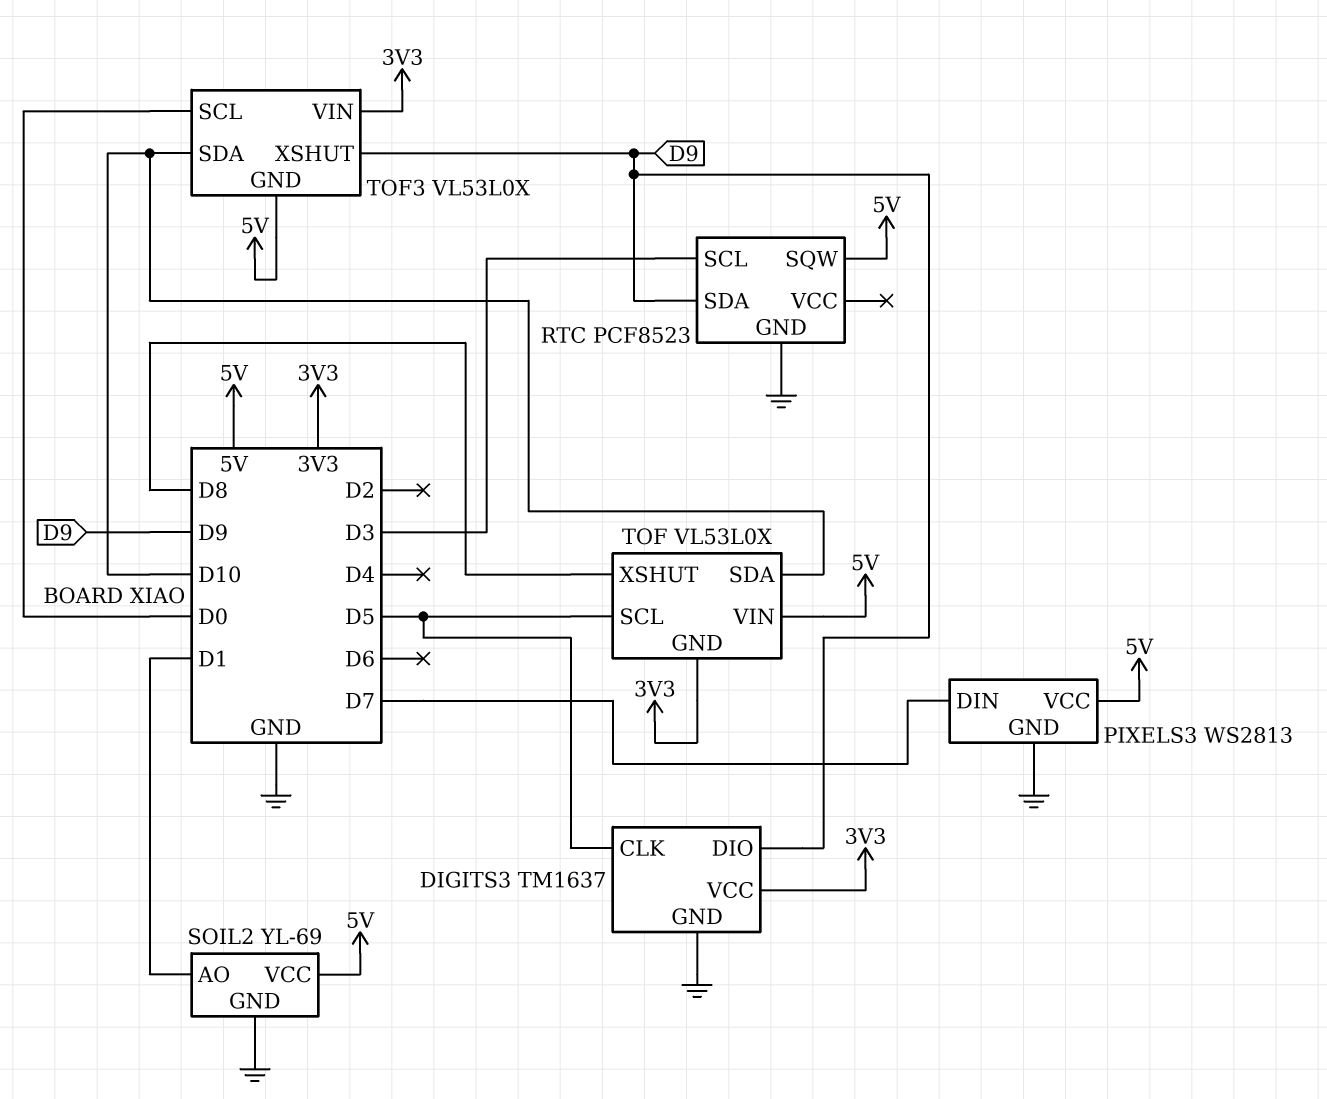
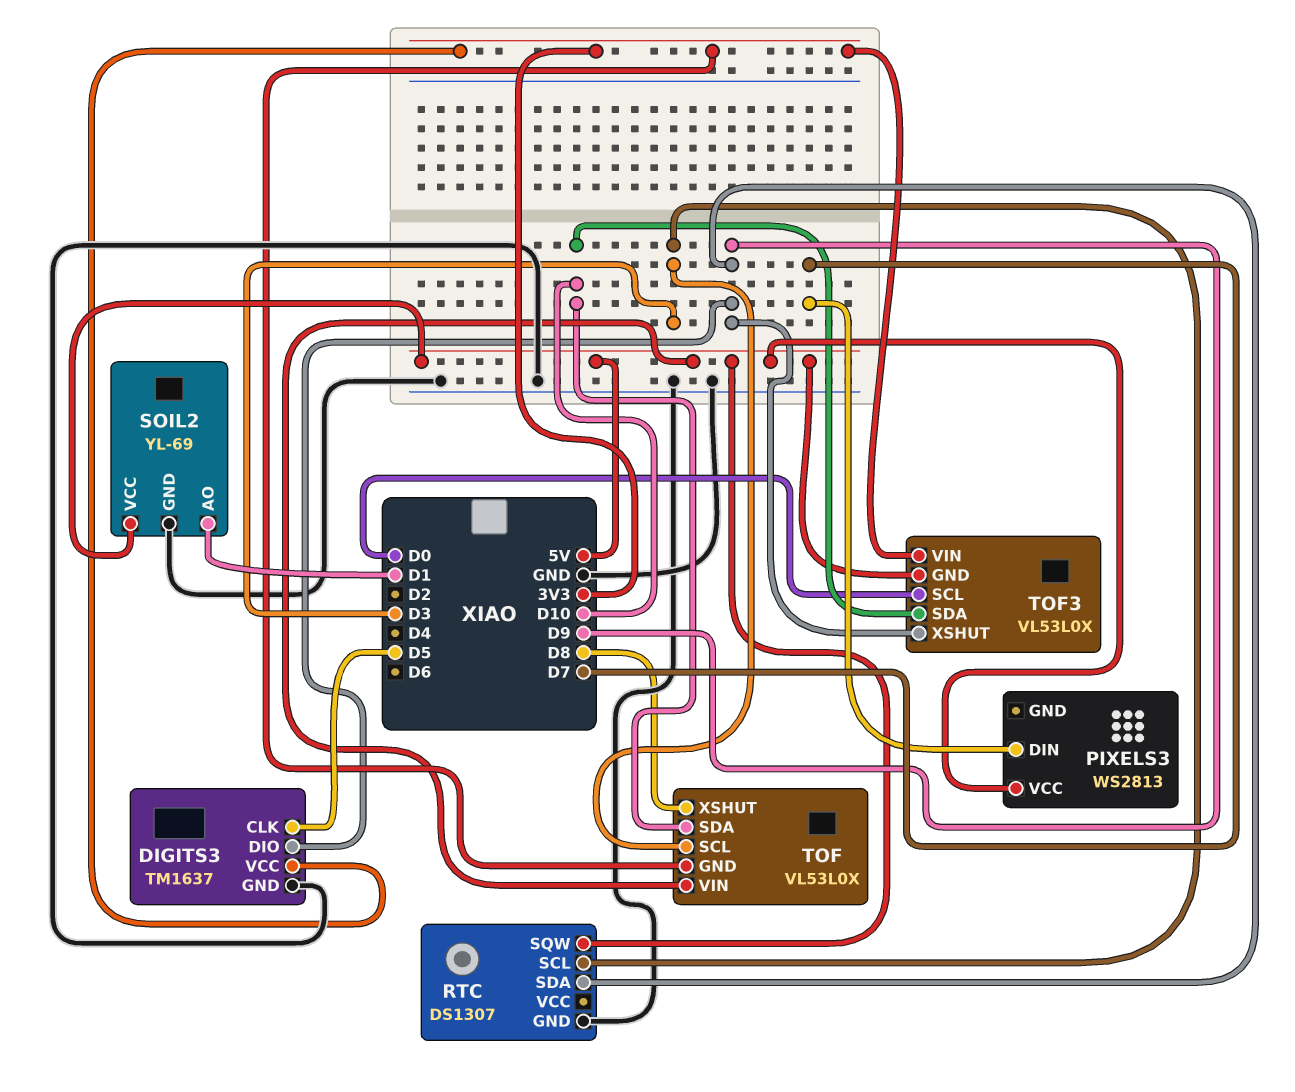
PIXELS3 pin GND: GND -> none
RTC: PCF8523 -> DS1307
TOF pin SCL: D5 -> D3

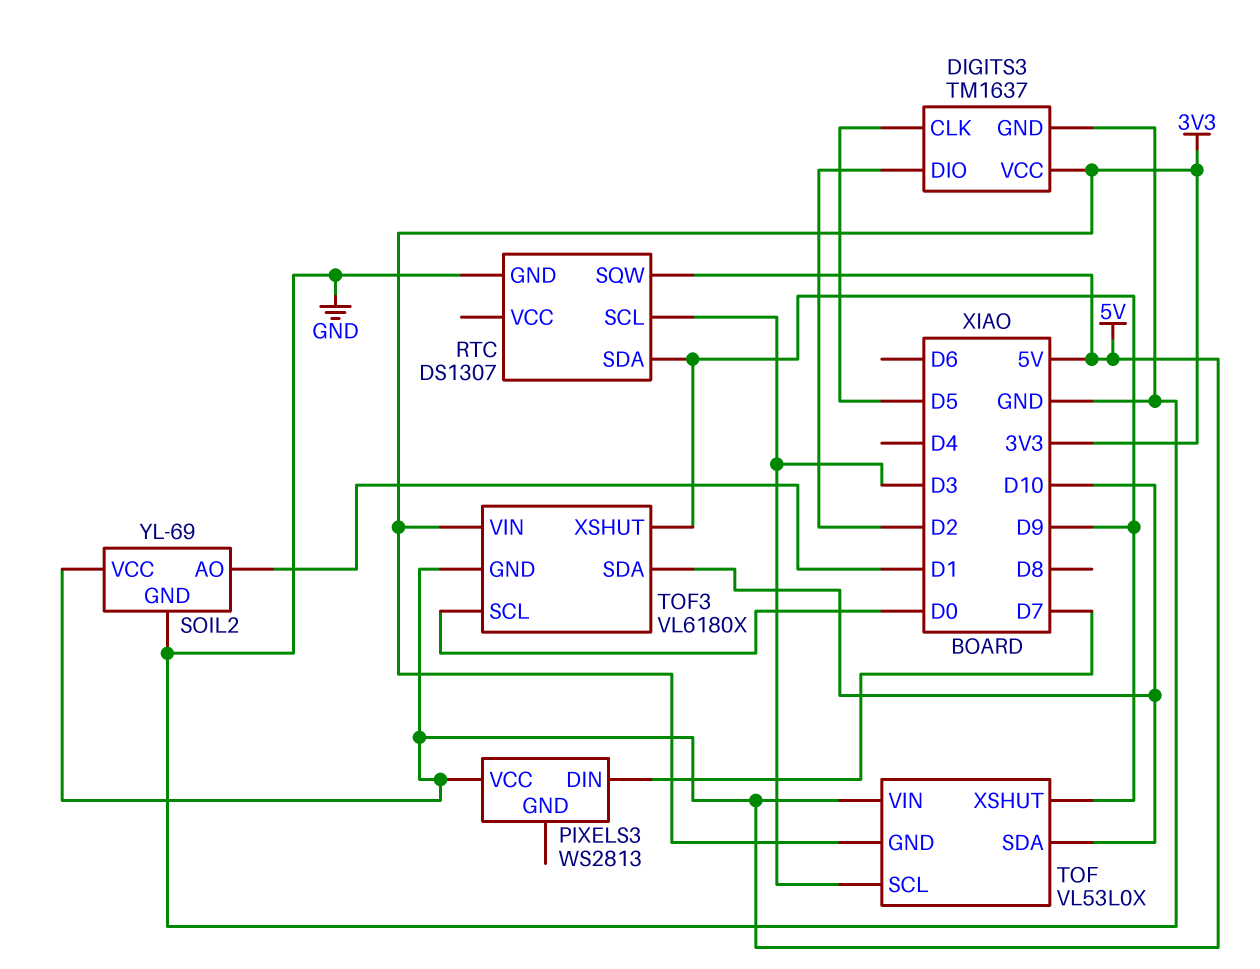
DIGITS3 pin DIO: D9 -> D2
TOF pin XSHUT: D8 -> D9
TOF3: VL53L0X -> VL6180X

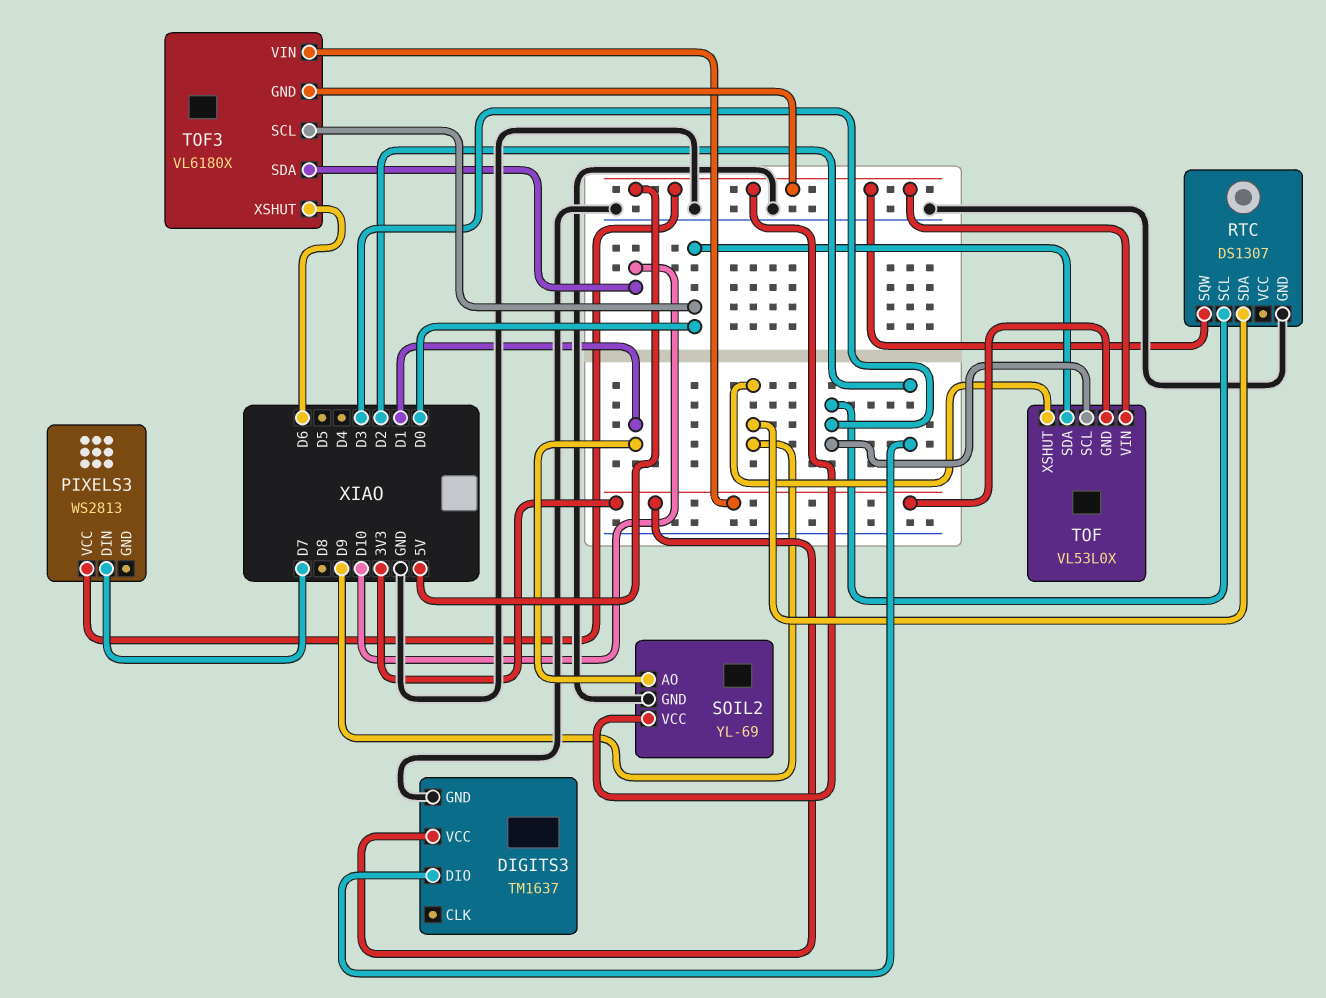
DIGITS3 pin CLK: D5 -> none
TOF pin SDA: D10 -> D0
TOF3 pin XSHUT: D9 -> D6

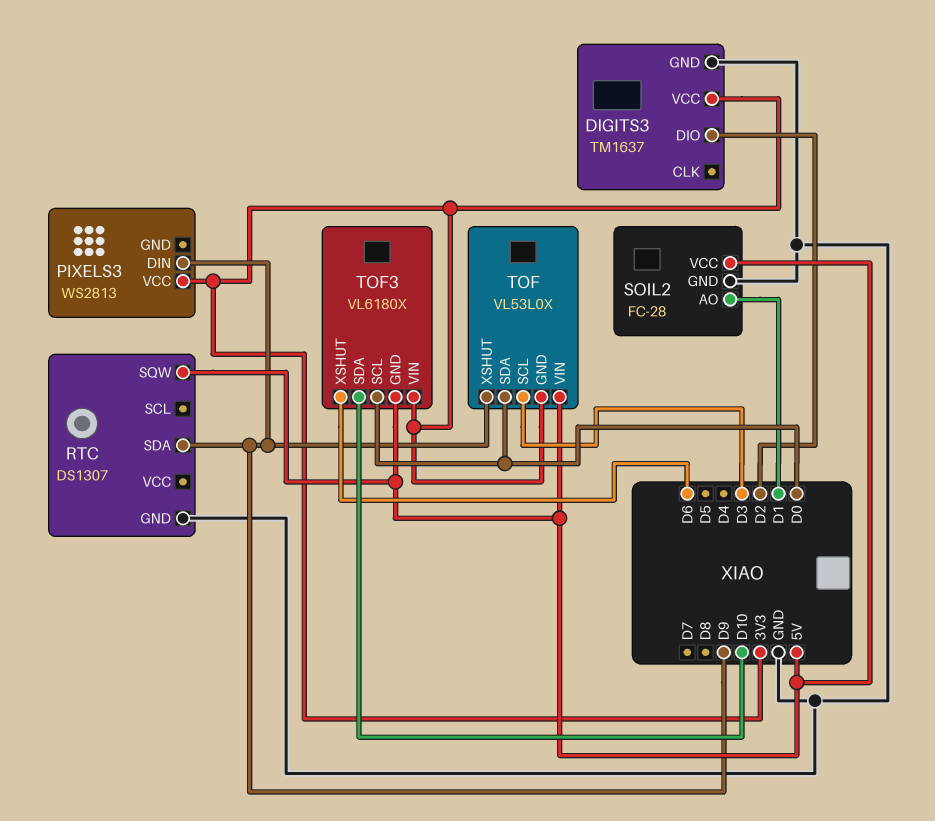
PIXELS3 pin DIN: D7 -> D9
PIXELS3 pin VCC: 5V -> 3V3
RTC pin SCL: D3 -> none
SOIL2: YL-69 -> FC-28

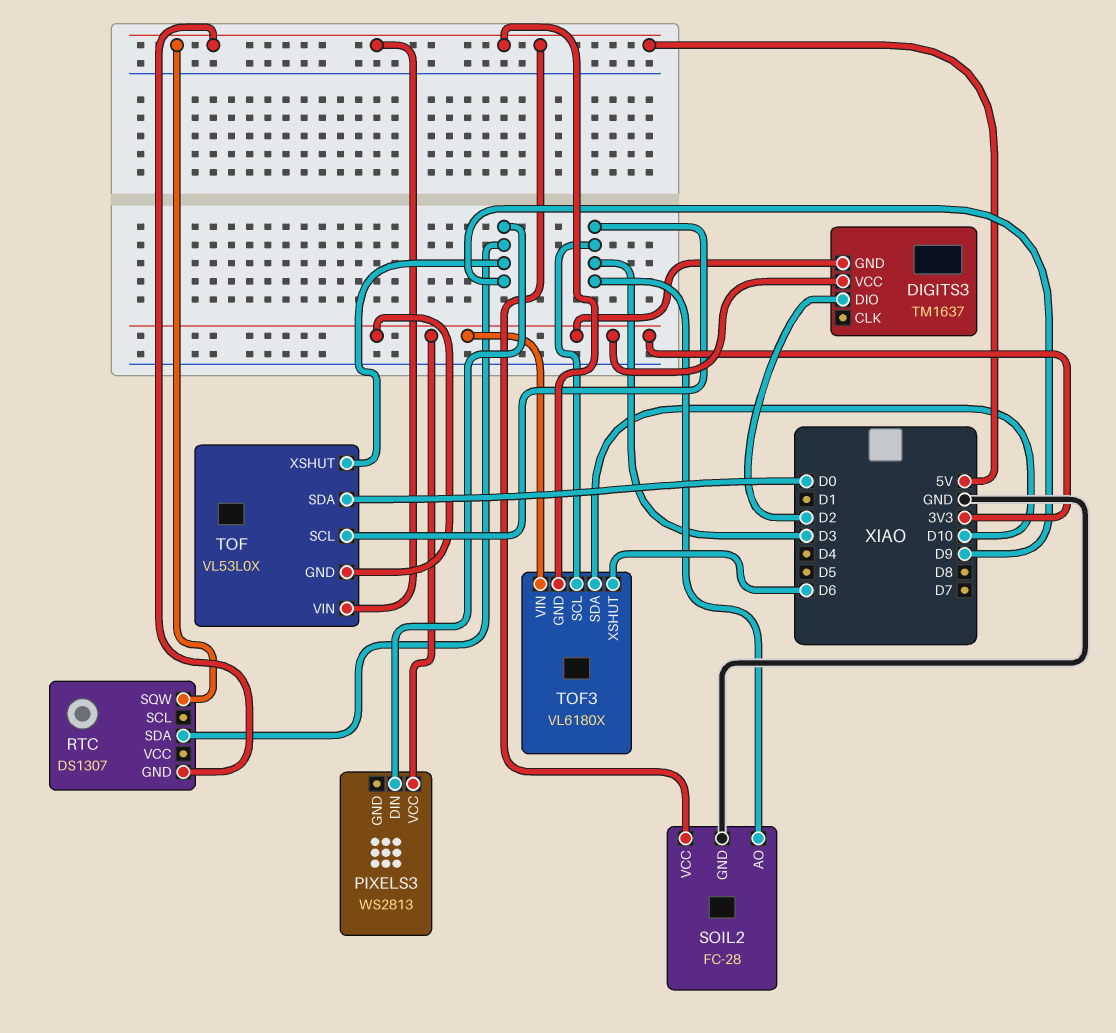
DIGITS3 pin GND: GND -> 3V3
RTC pin GND: GND -> 5V
SOIL2 pin AO: D1 -> D3
TOF3 pin SCL: D0 -> D3

